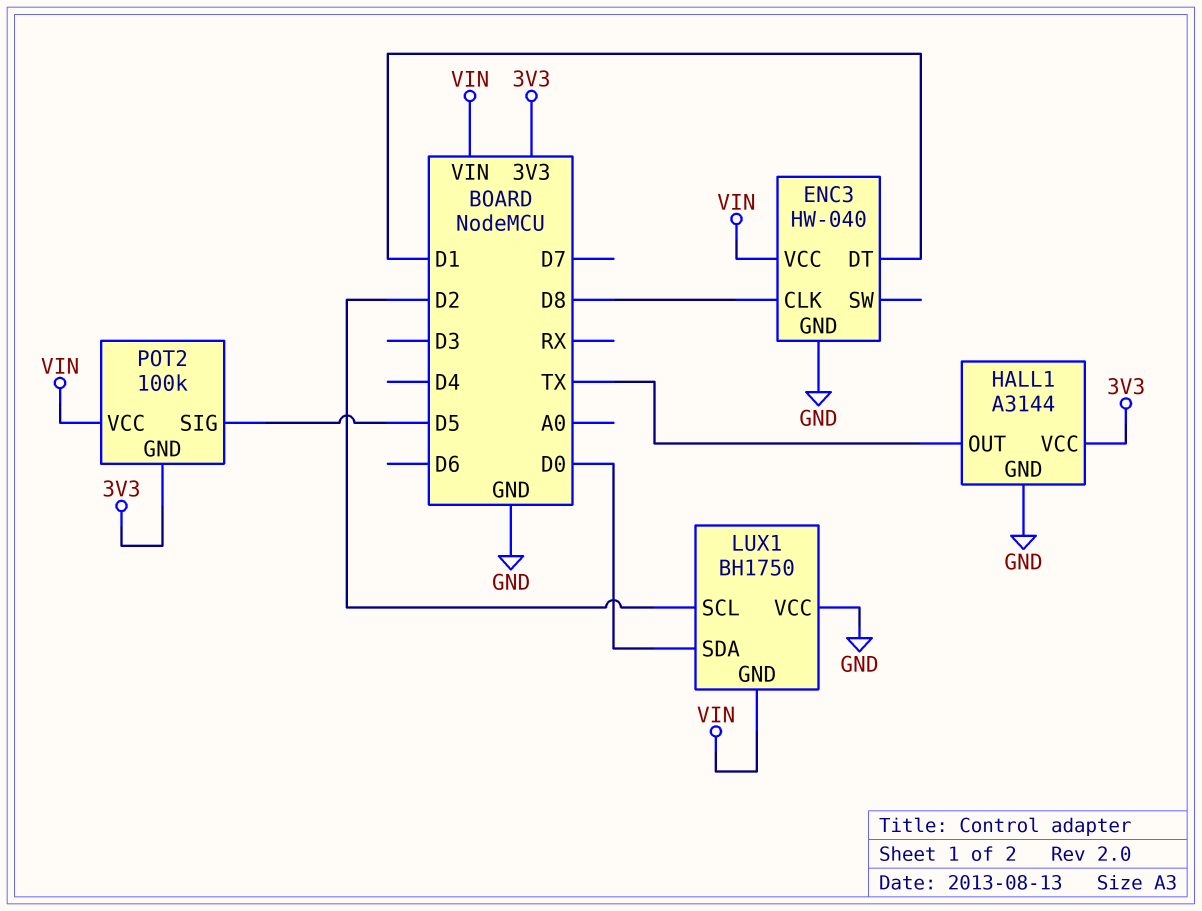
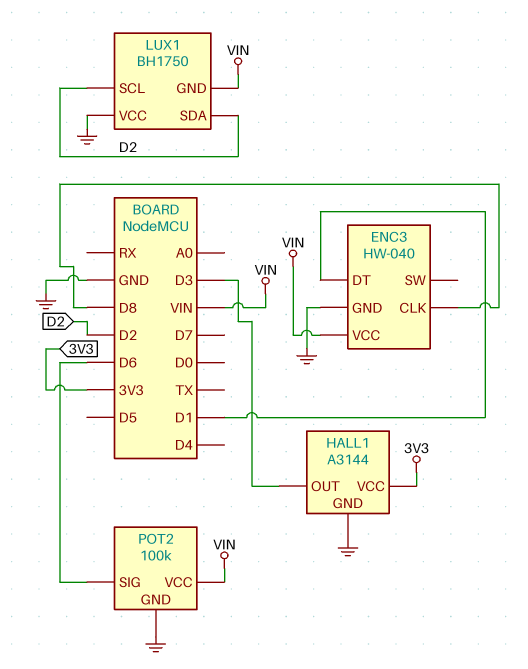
HALL1 pin OUT: TX -> D3
LUX1 pin SDA: D0 -> D2
POT2 pin GND: 3V3 -> GND
POT2 pin SIG: D5 -> D6

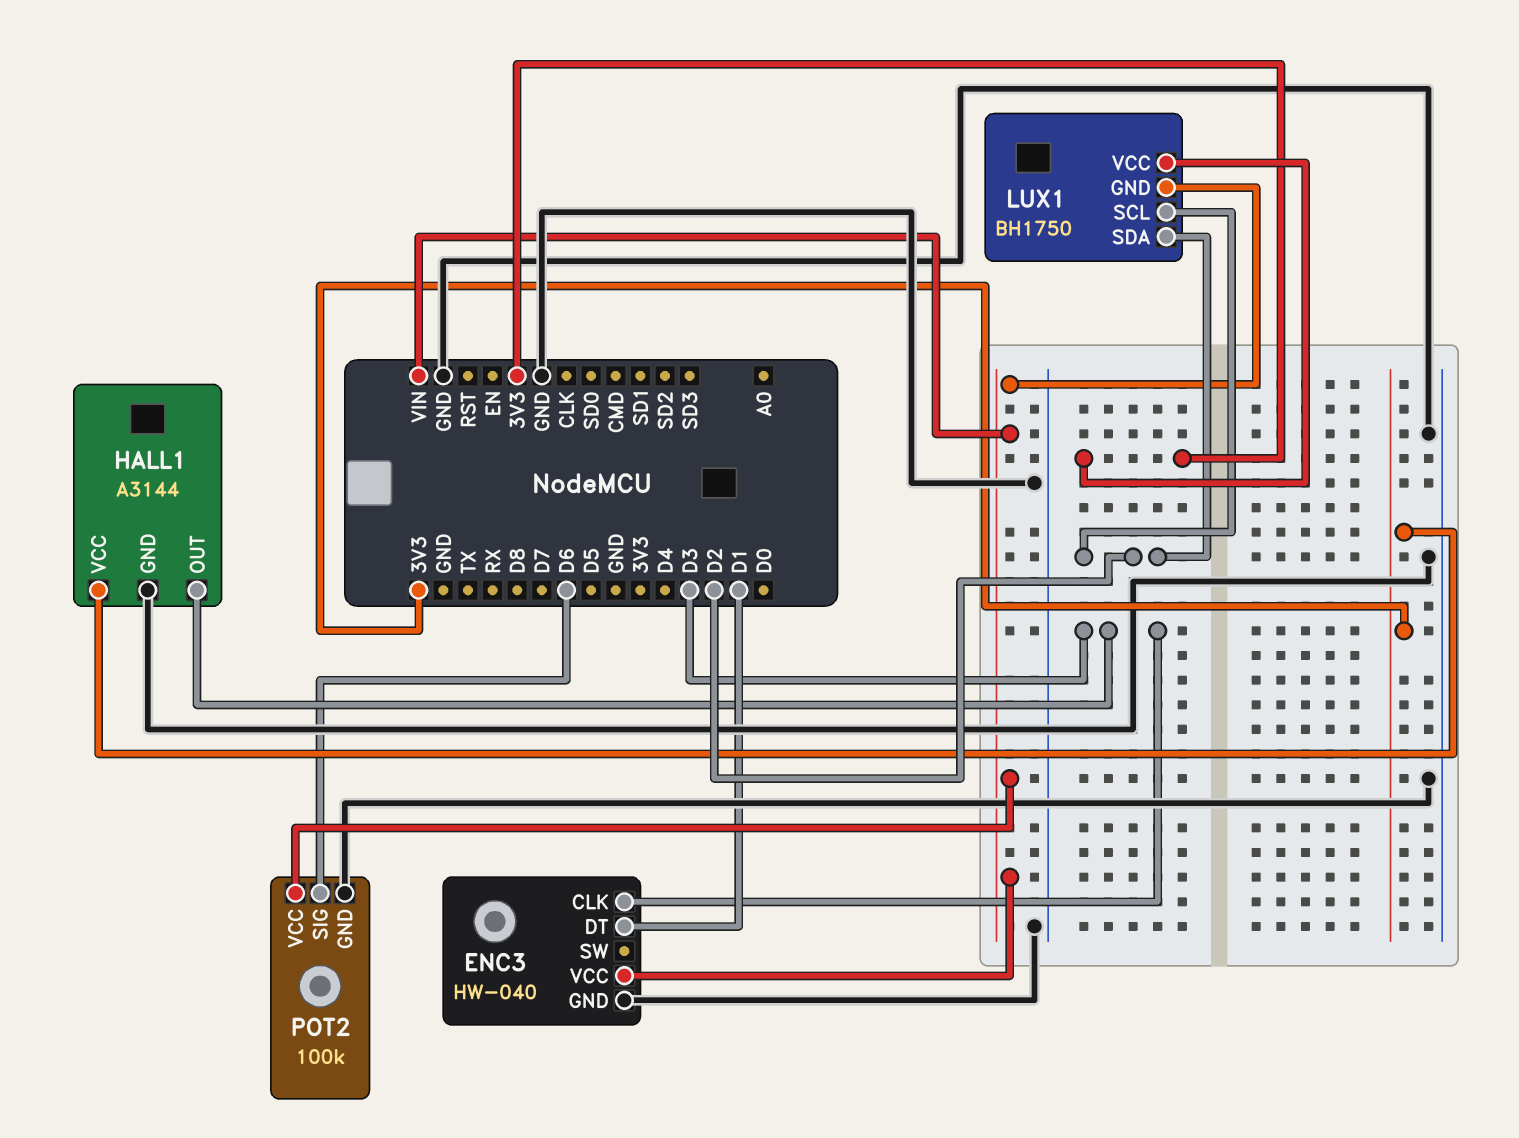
ENC3 pin CLK: D8 -> D3
LUX1 pin VCC: GND -> 3V3

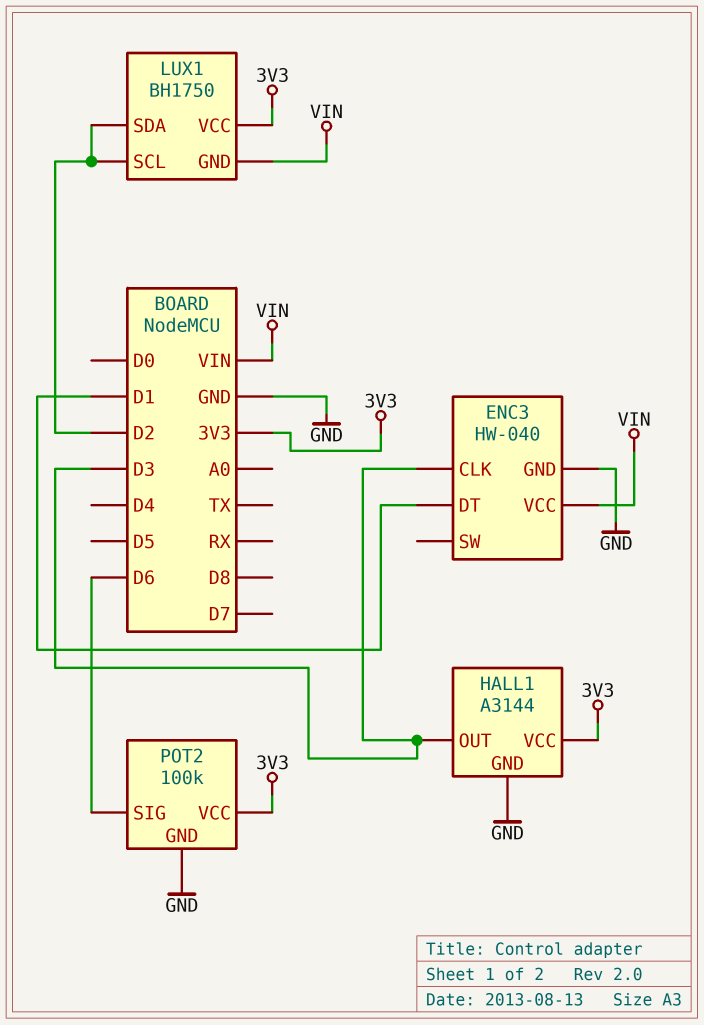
POT2 pin VCC: VIN -> 3V3

